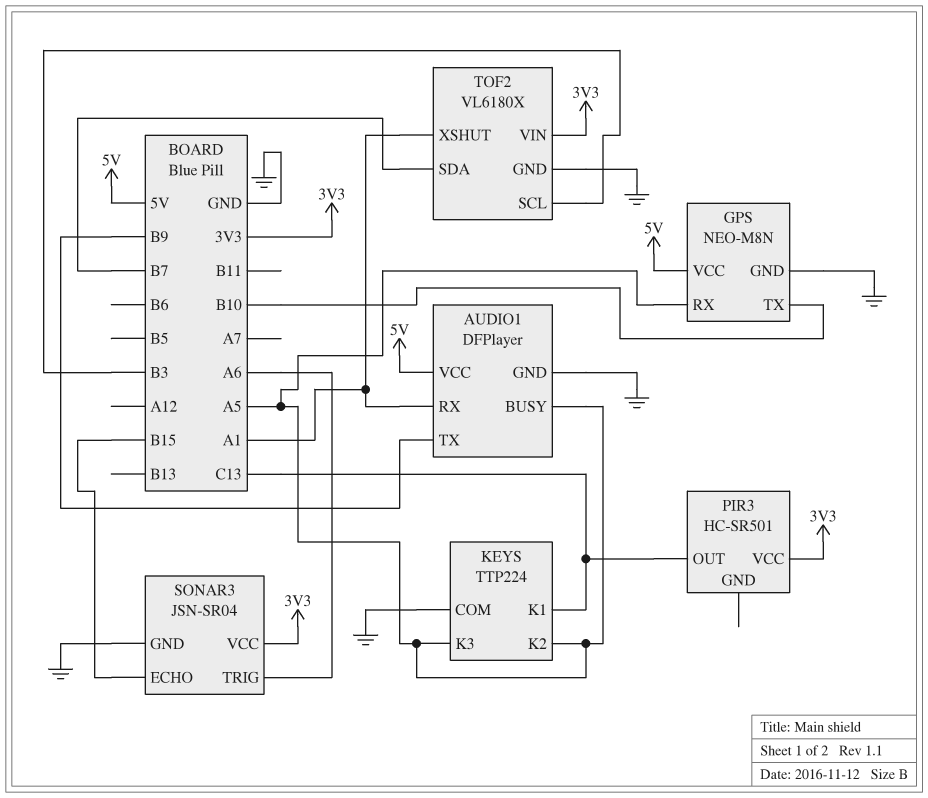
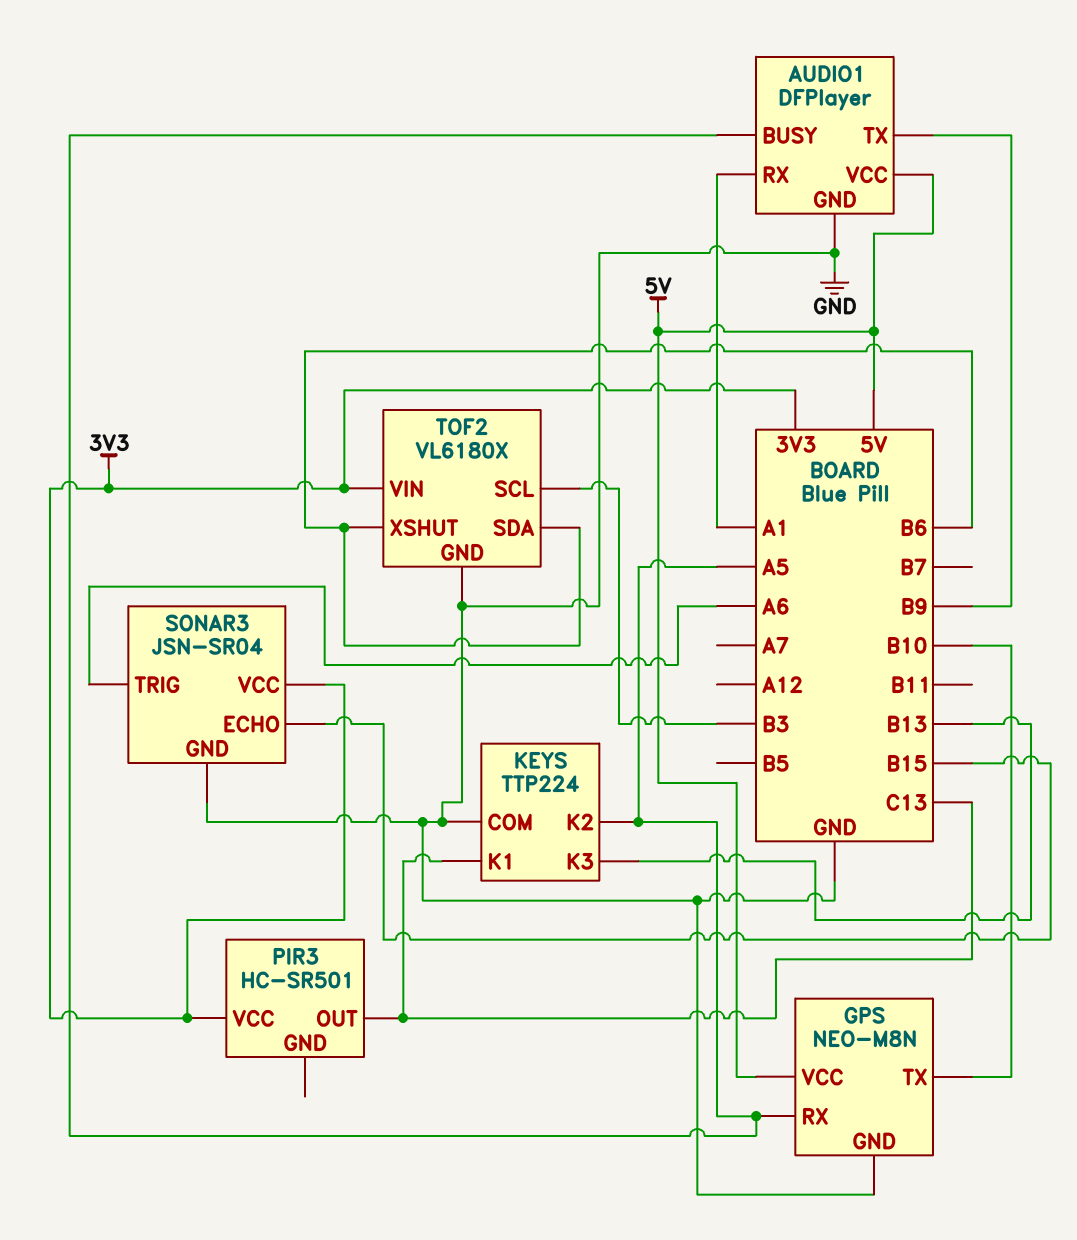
KEYS pin K3: A5 -> B13
TOF2 pin SDA: B7 -> B6
TOF2 pin XSHUT: A1 -> B6

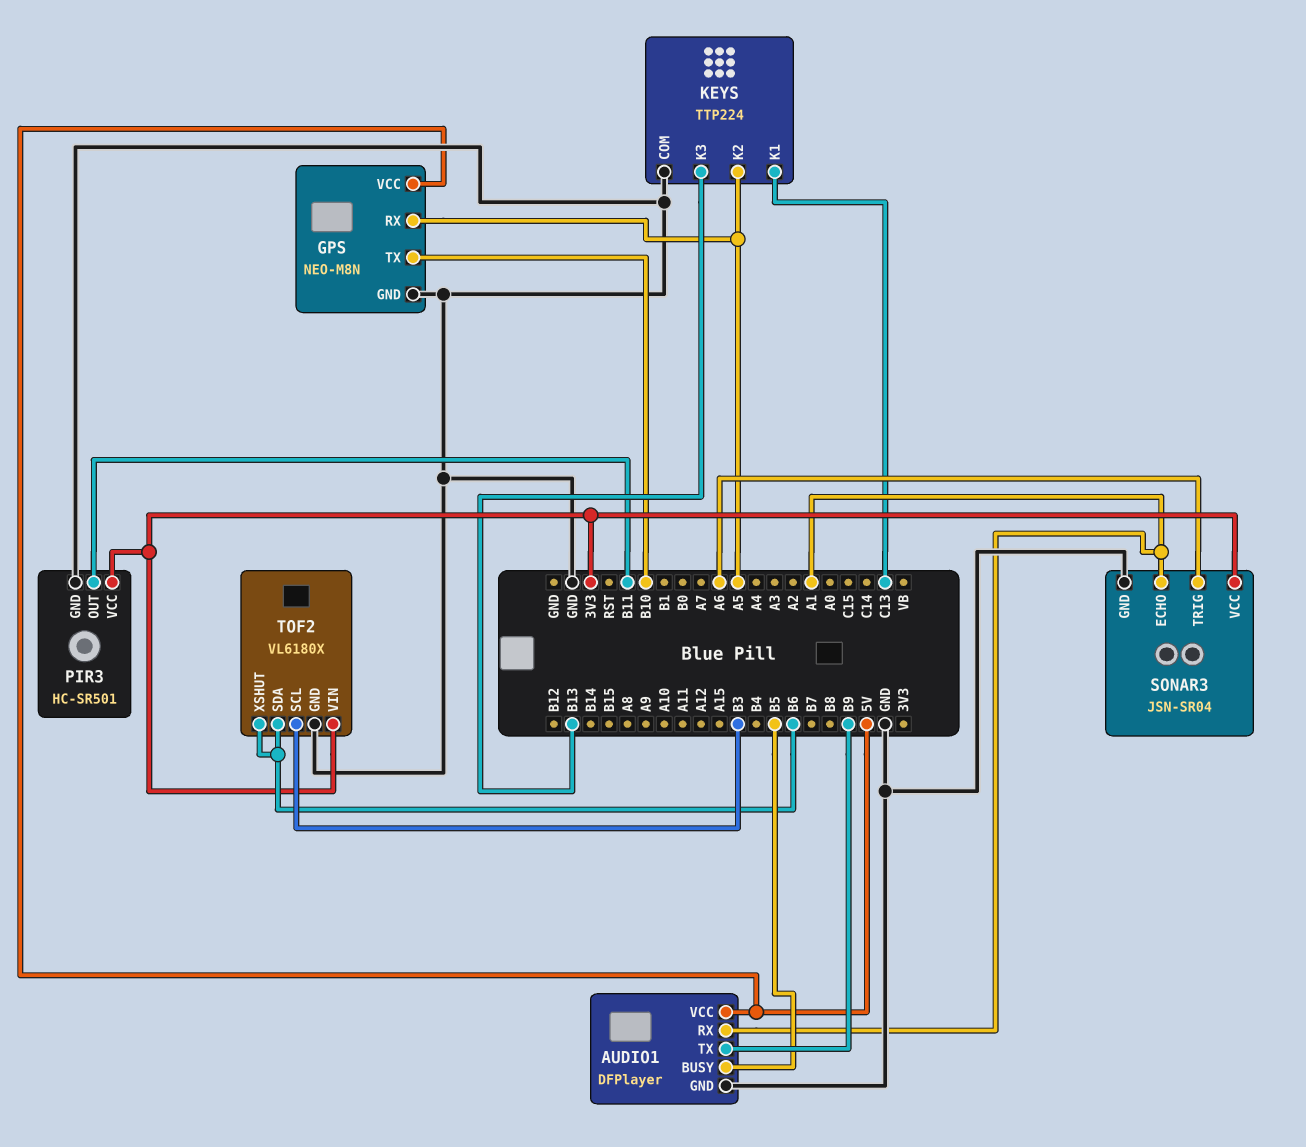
AUDIO1 pin BUSY: A5 -> B5
PIR3 pin GND: none -> GND
PIR3 pin OUT: C13 -> B11
SONAR3 pin ECHO: B15 -> A1

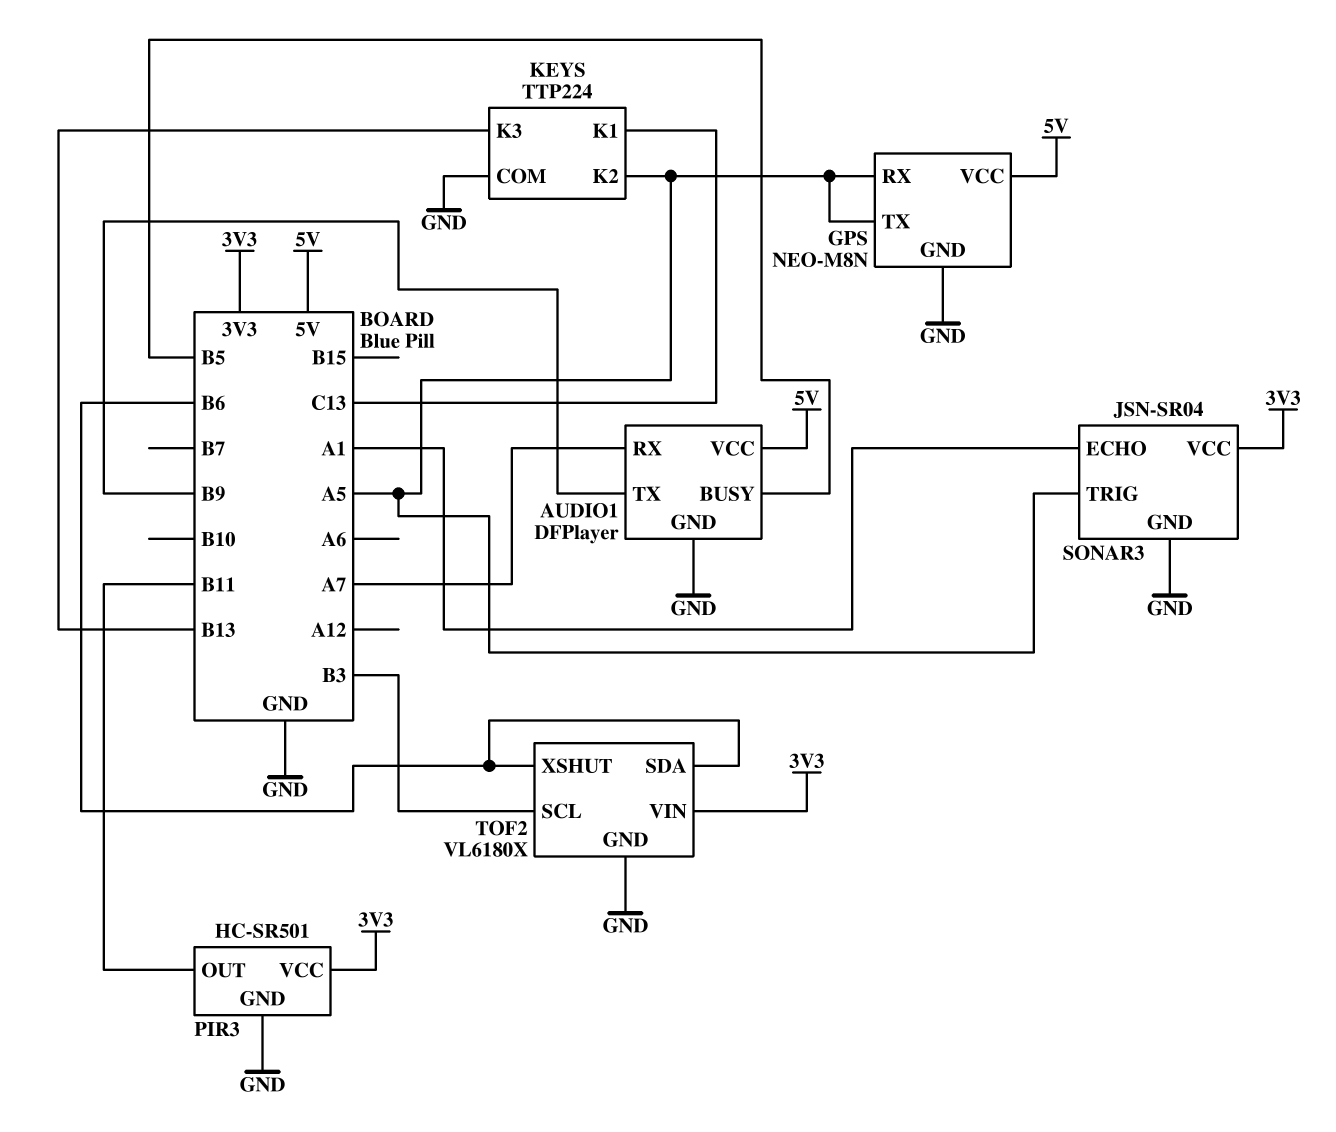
AUDIO1 pin RX: A1 -> A7
GPS pin TX: B10 -> A5
SONAR3 pin TRIG: A6 -> A5

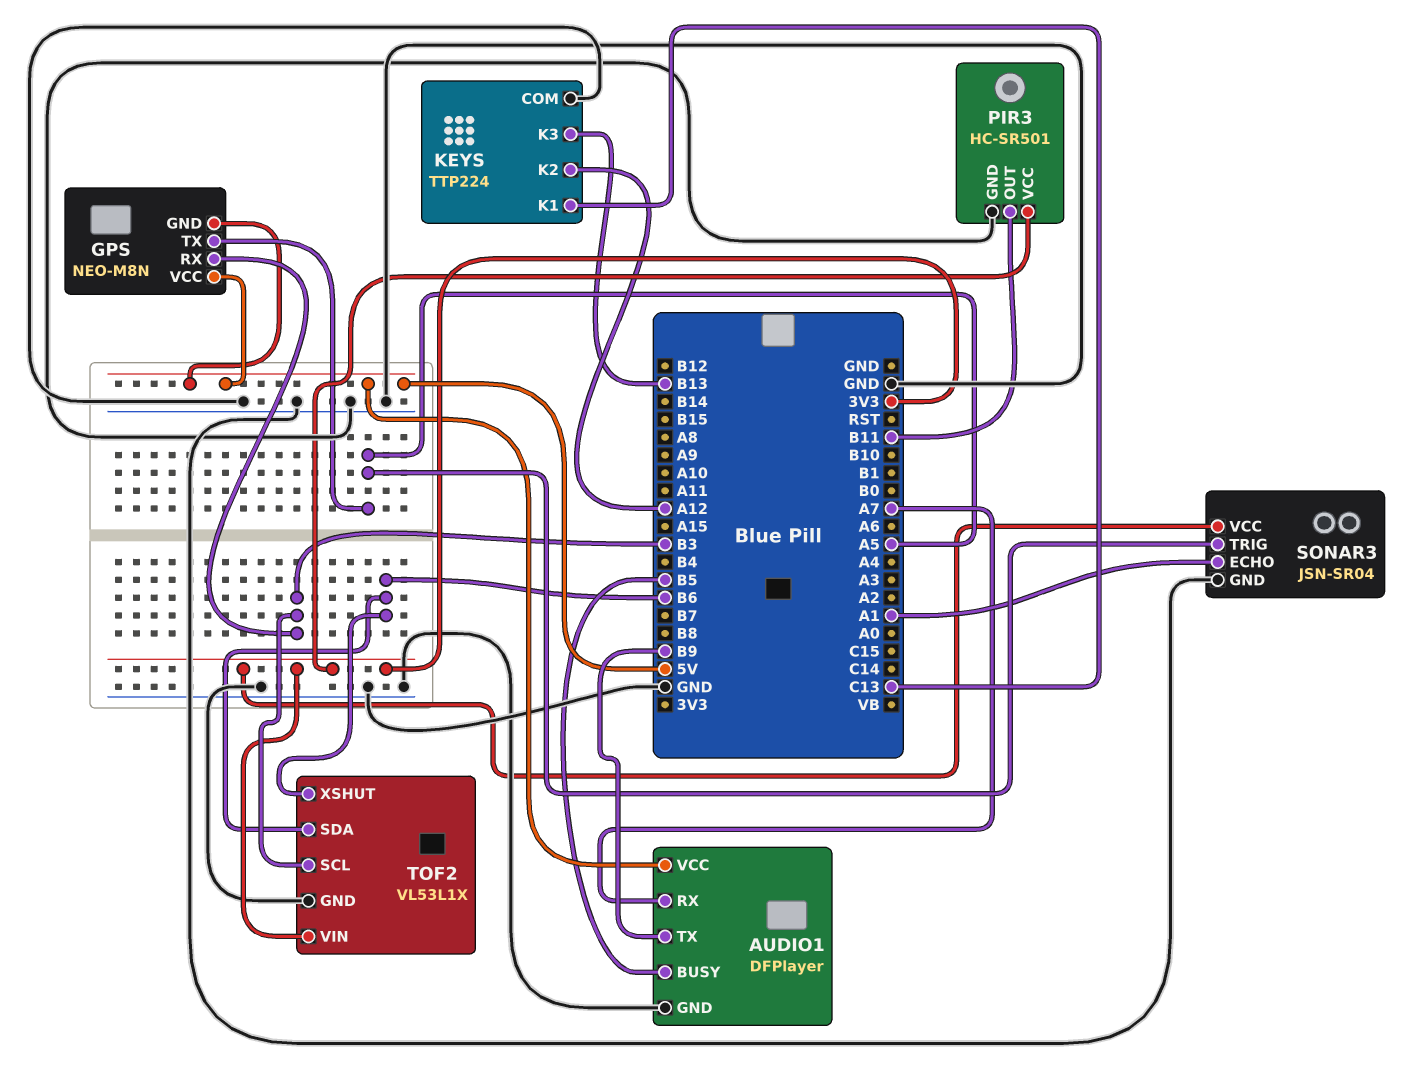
GPS pin GND: GND -> 5V
GPS pin RX: A5 -> B3
KEYS pin K2: A5 -> A12
TOF2: VL6180X -> VL53L1X

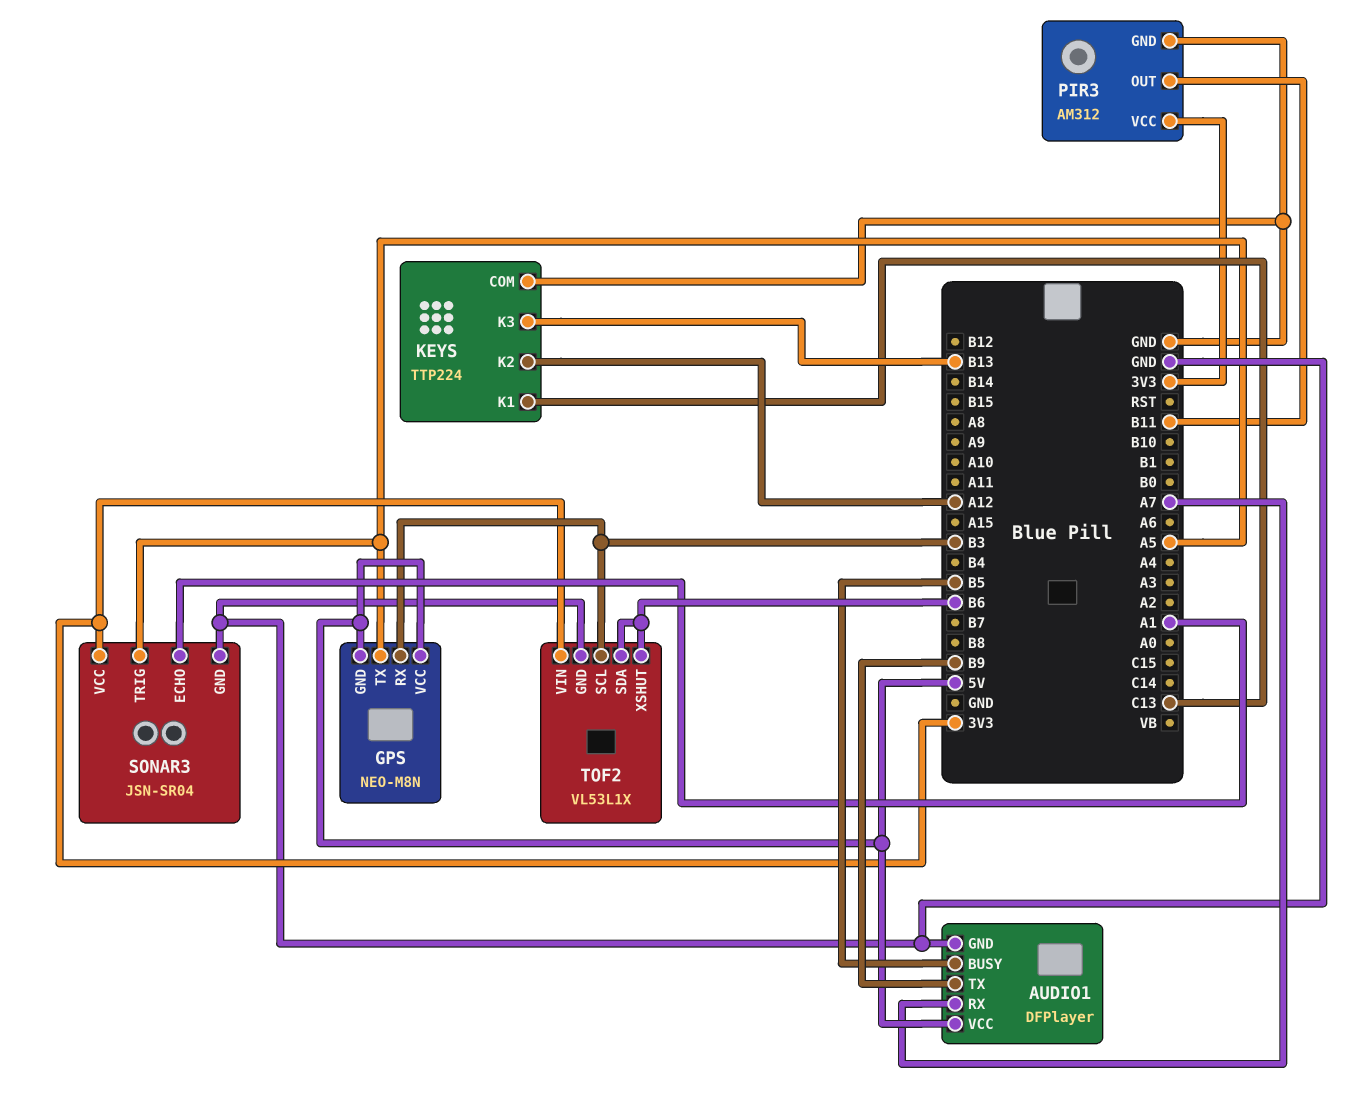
PIR3: HC-SR501 -> AM312

